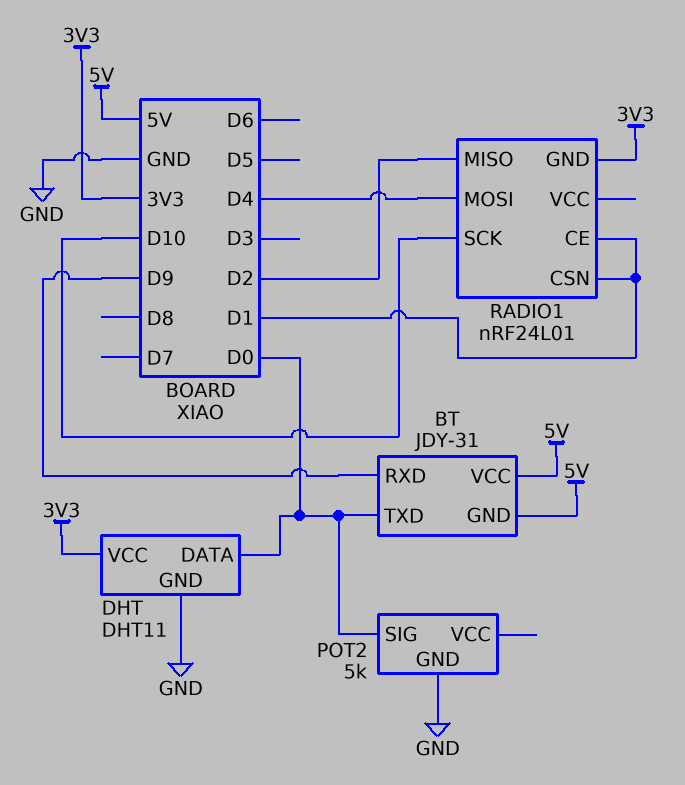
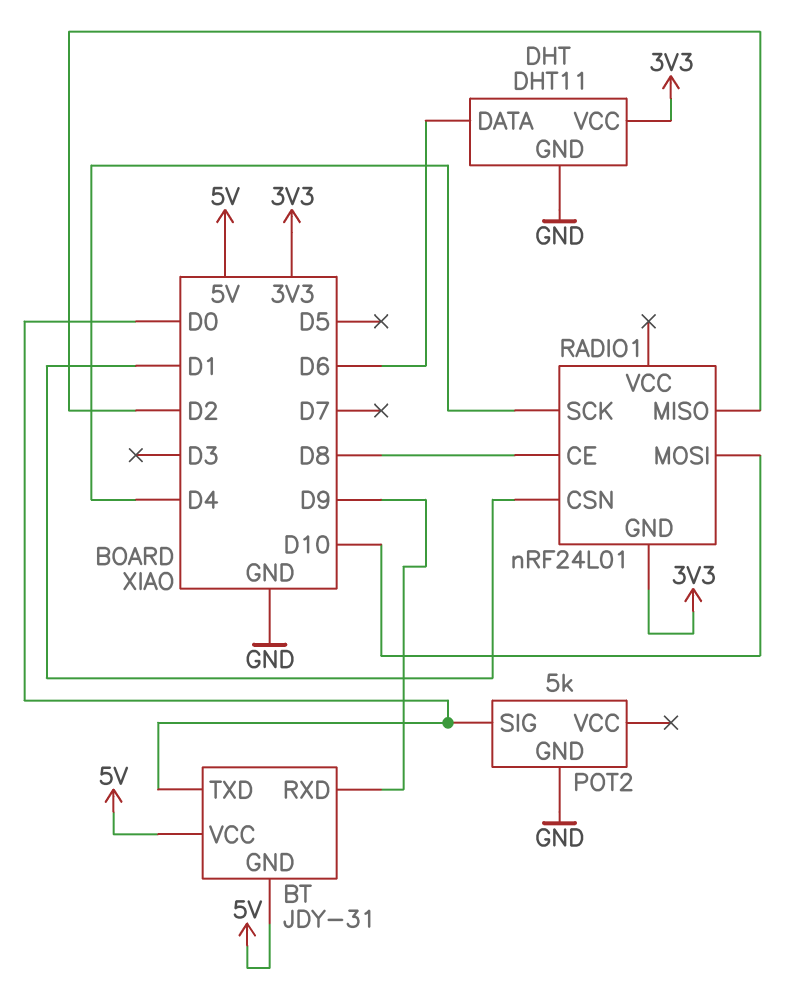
DHT pin DATA: D0 -> D6
RADIO1 pin CE: D1 -> D8
RADIO1 pin MOSI: D4 -> D10
RADIO1 pin SCK: D10 -> D4

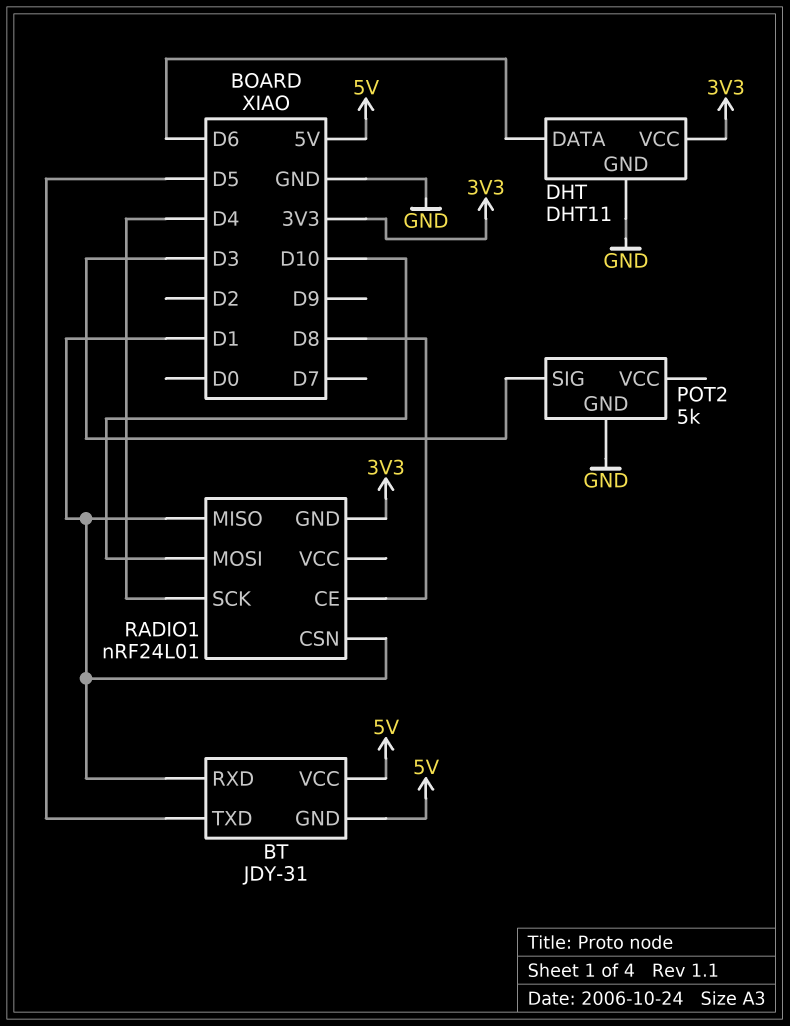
BT pin RXD: D9 -> D1
BT pin TXD: D0 -> D5
POT2 pin SIG: D0 -> D3
RADIO1 pin MISO: D2 -> D1

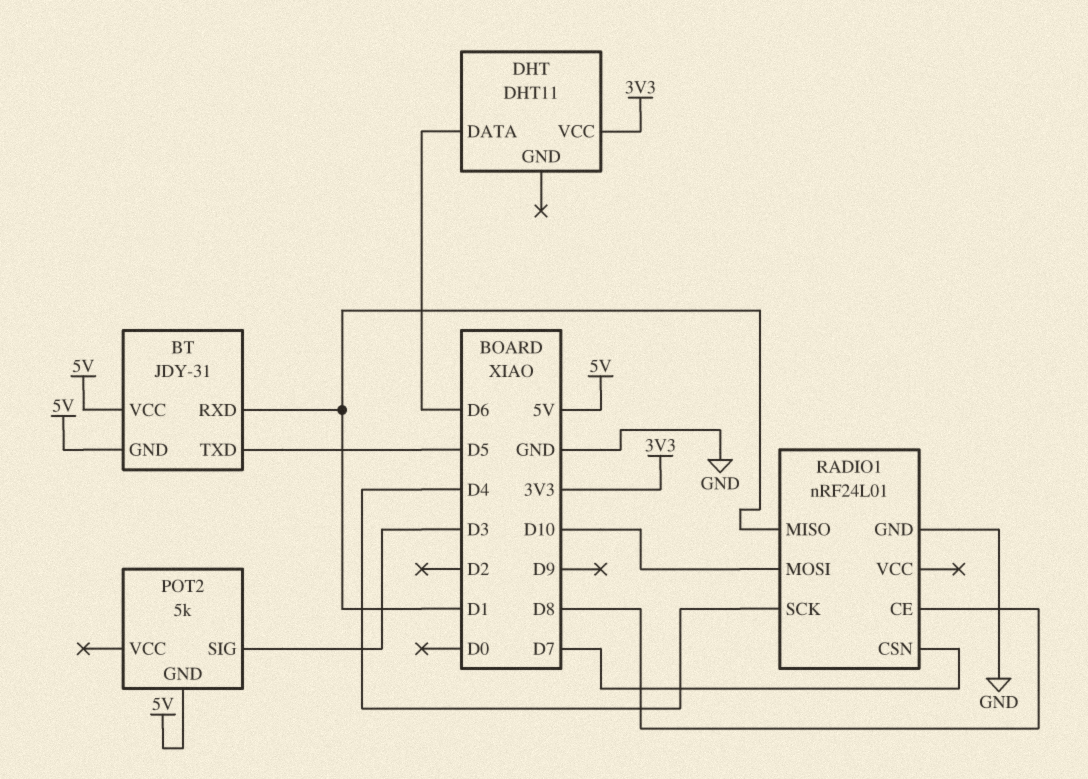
DHT pin GND: GND -> none
POT2 pin GND: GND -> 5V
RADIO1 pin CSN: D1 -> D7
RADIO1 pin GND: 3V3 -> GND

